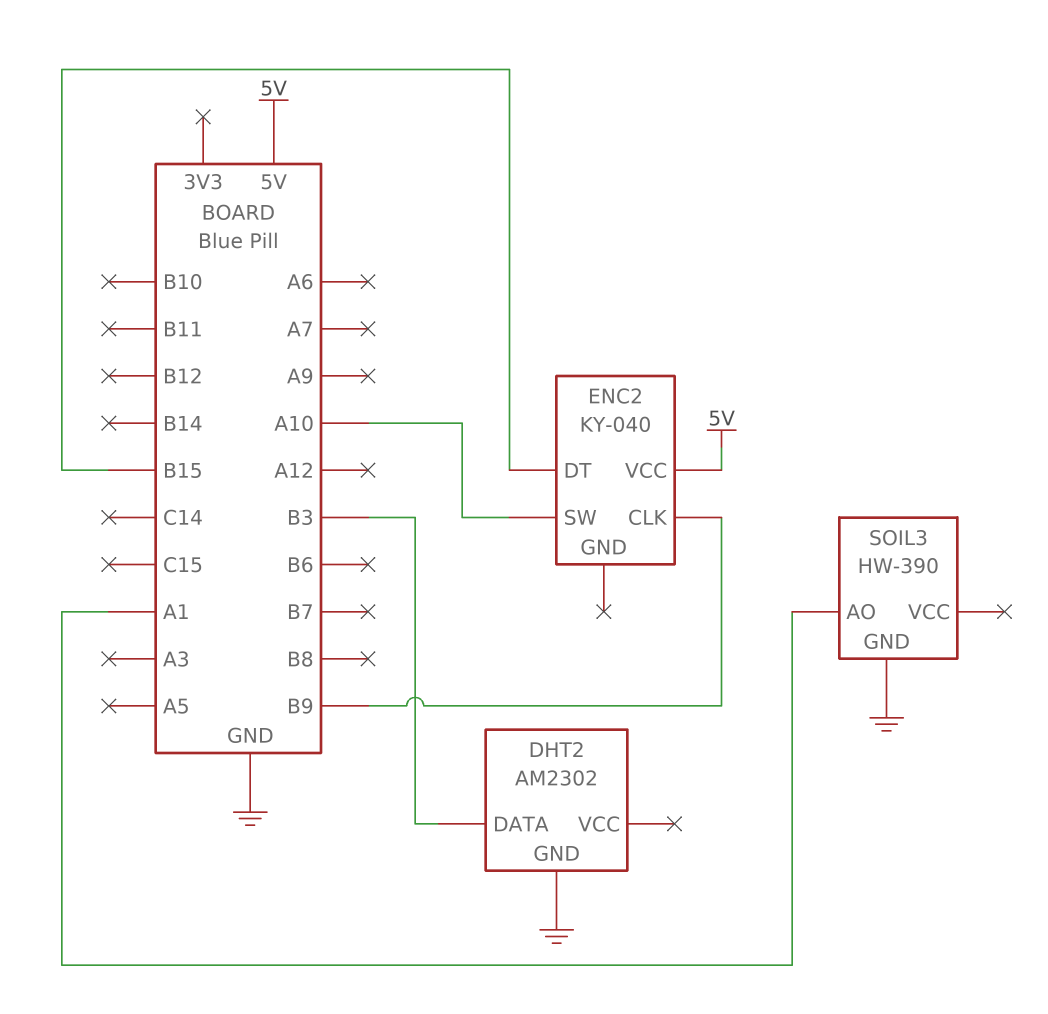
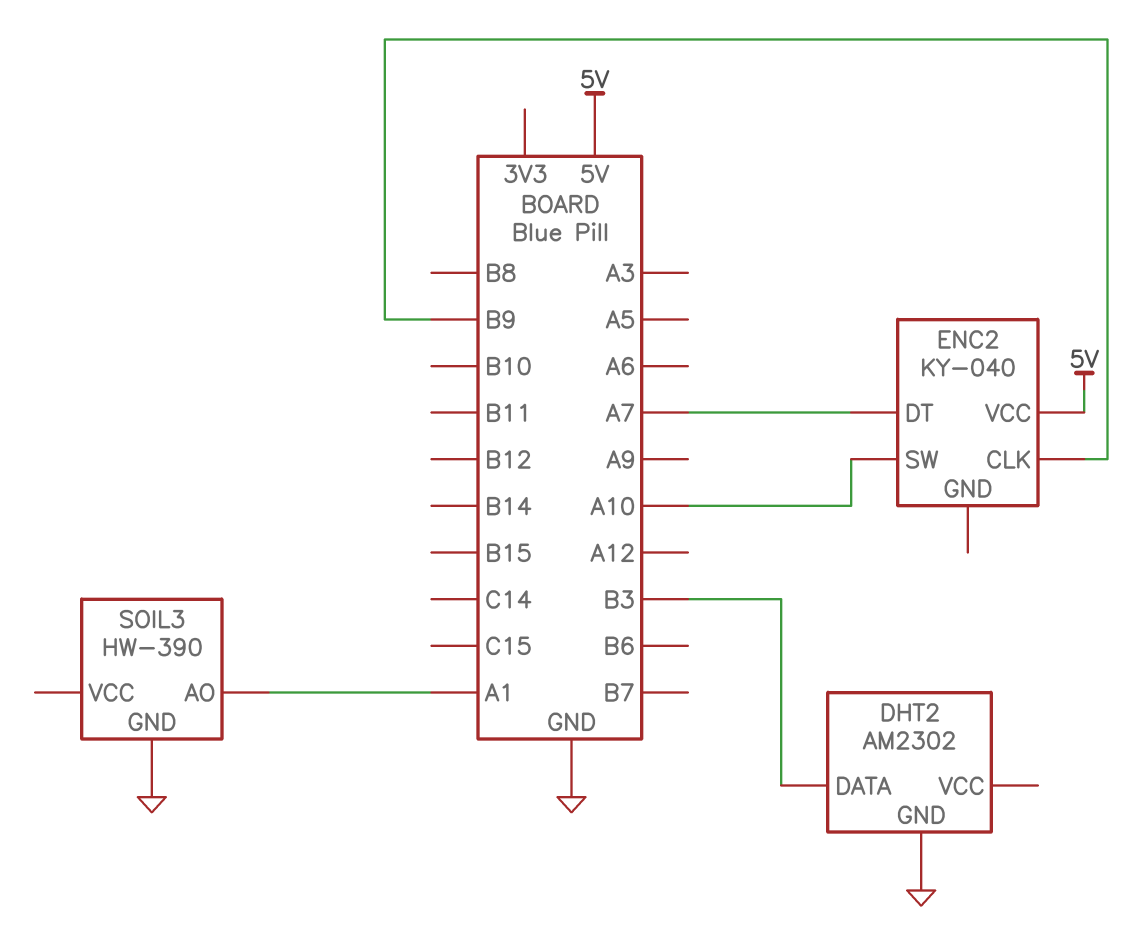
ENC2 pin DT: B15 -> A7

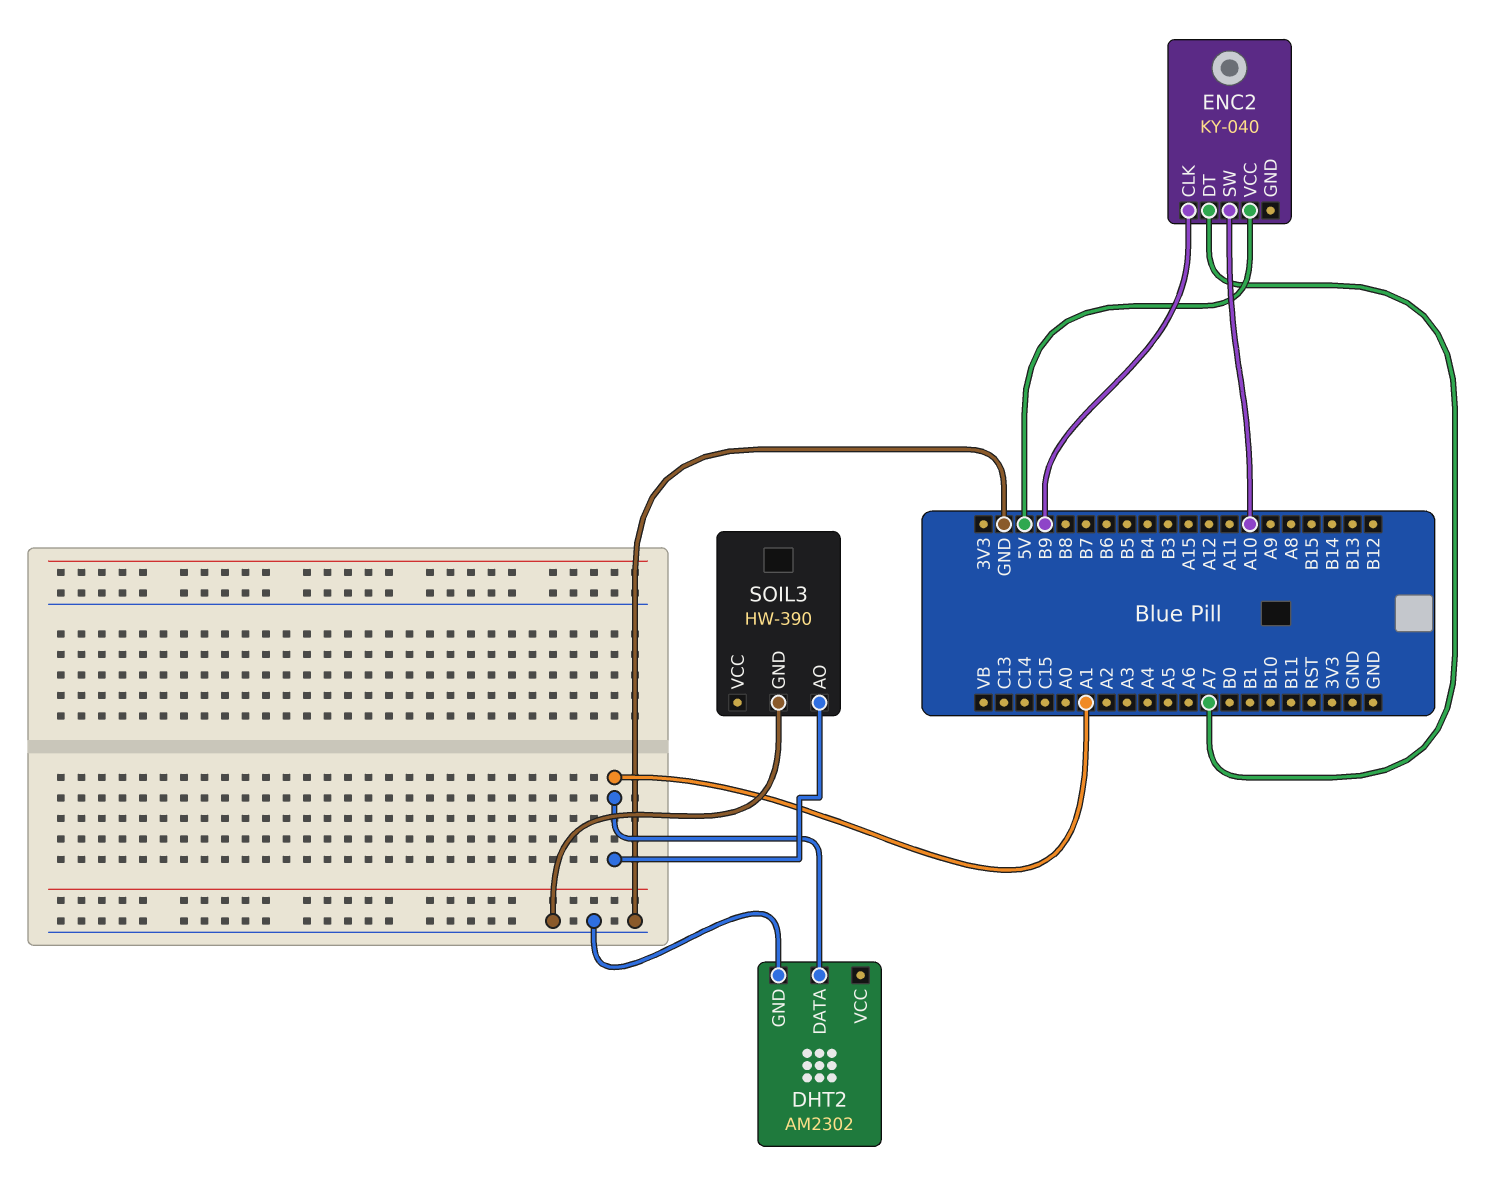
DHT2 pin DATA: B3 -> A1

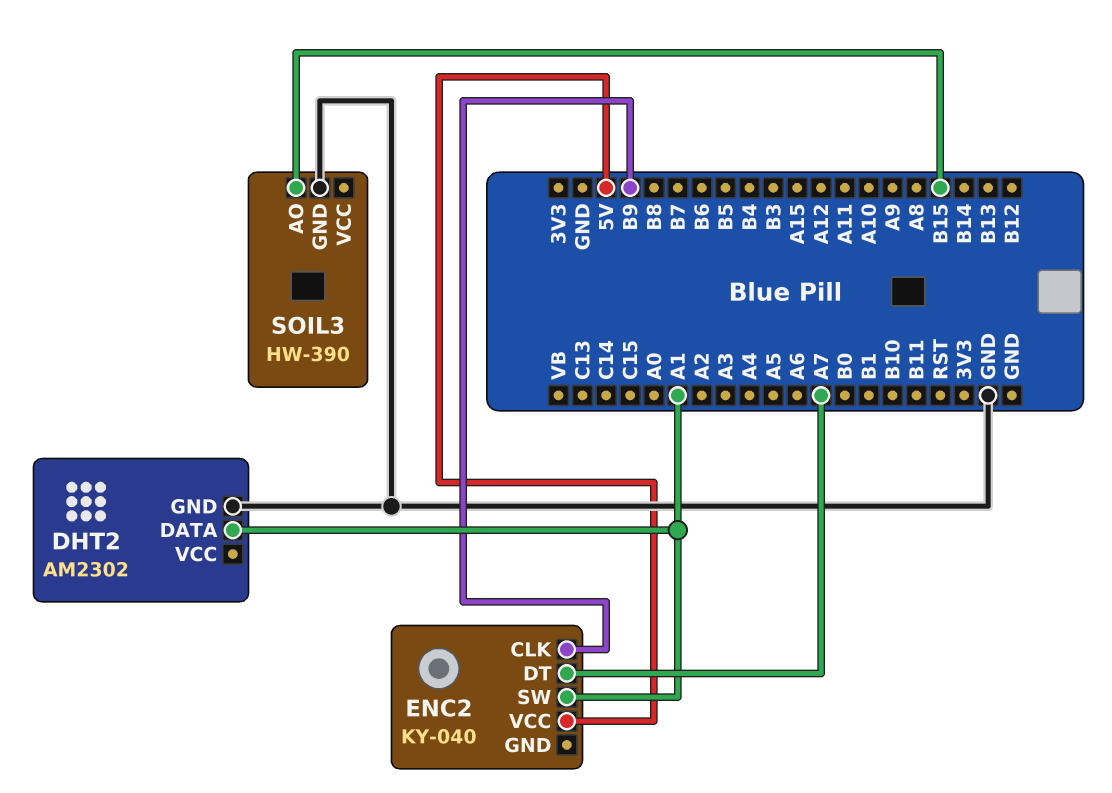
ENC2 pin SW: A10 -> A1
SOIL3 pin AO: A1 -> B15

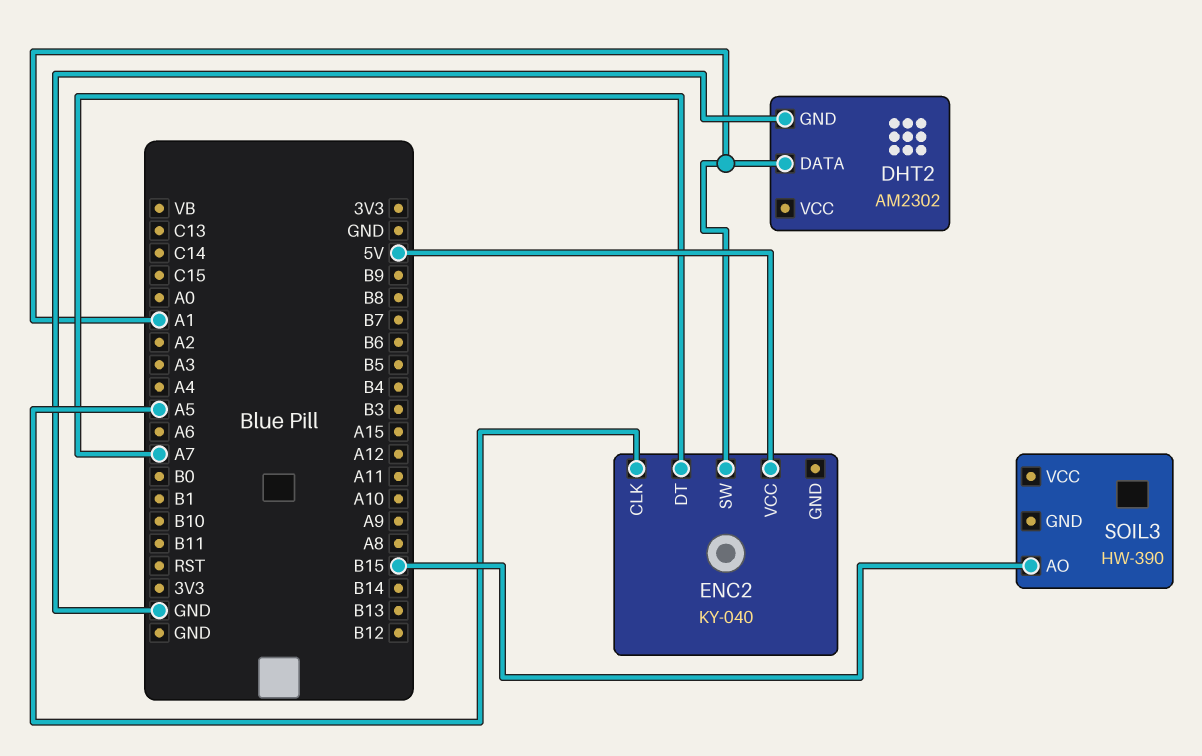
ENC2 pin CLK: B9 -> A5
SOIL3 pin GND: GND -> none

